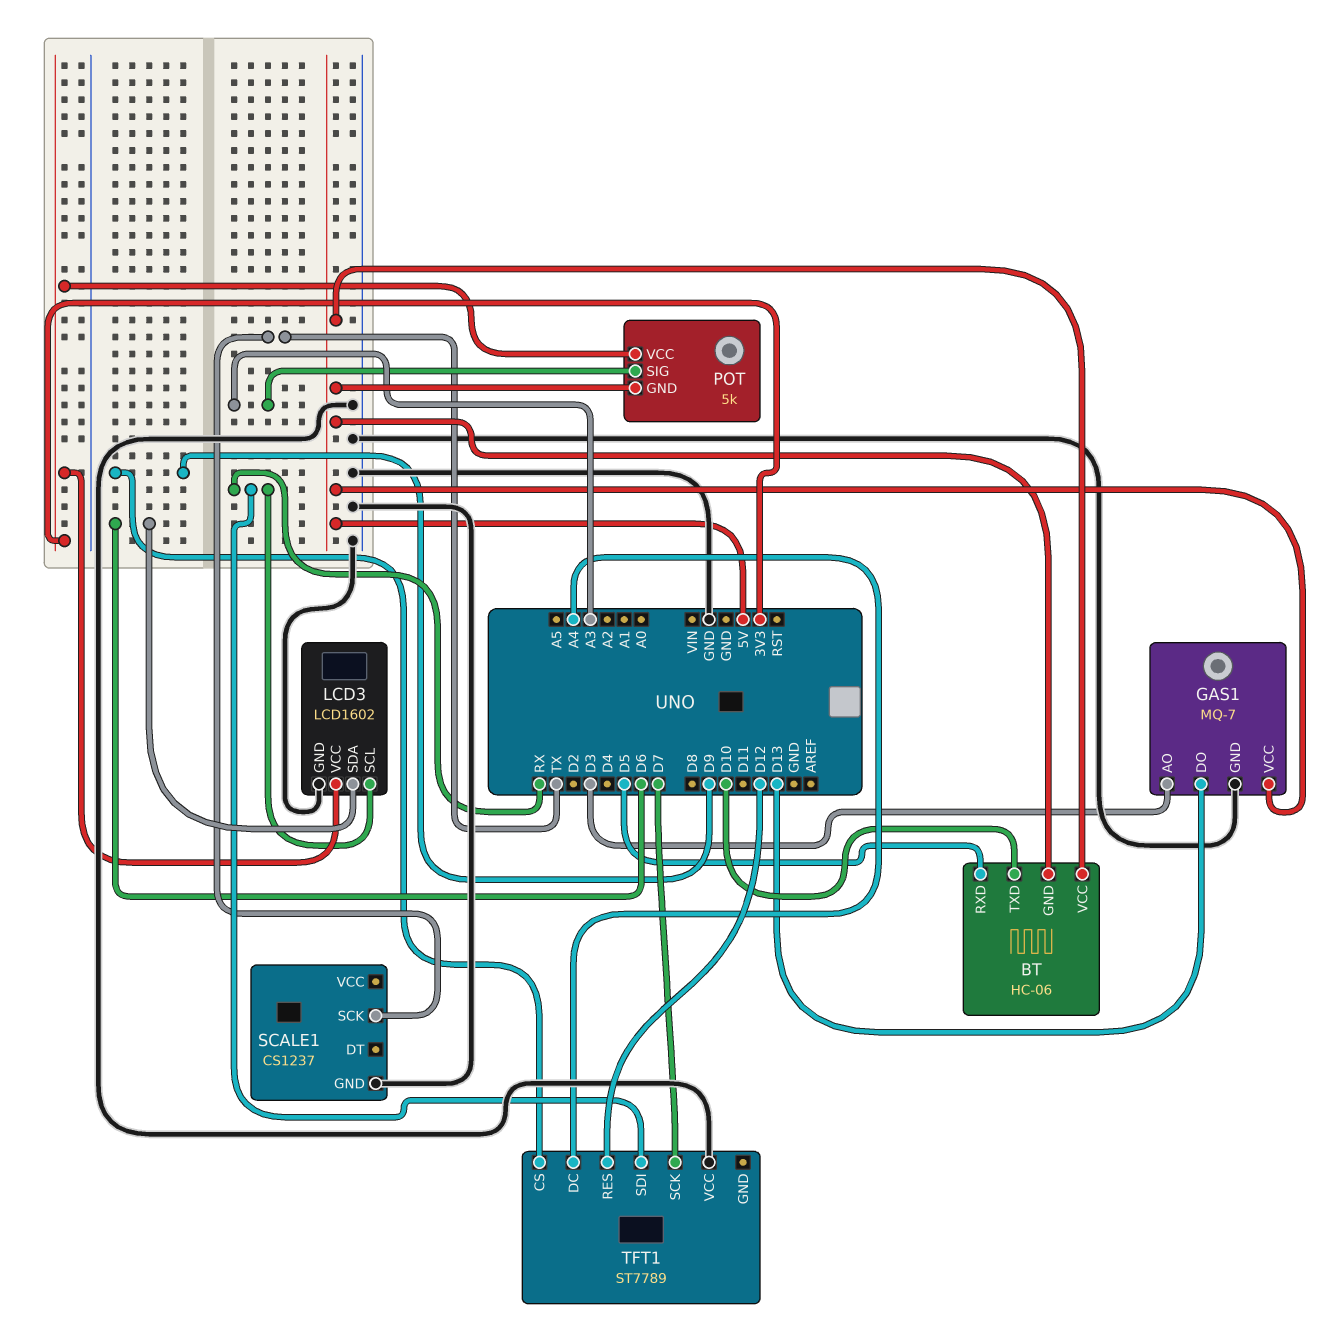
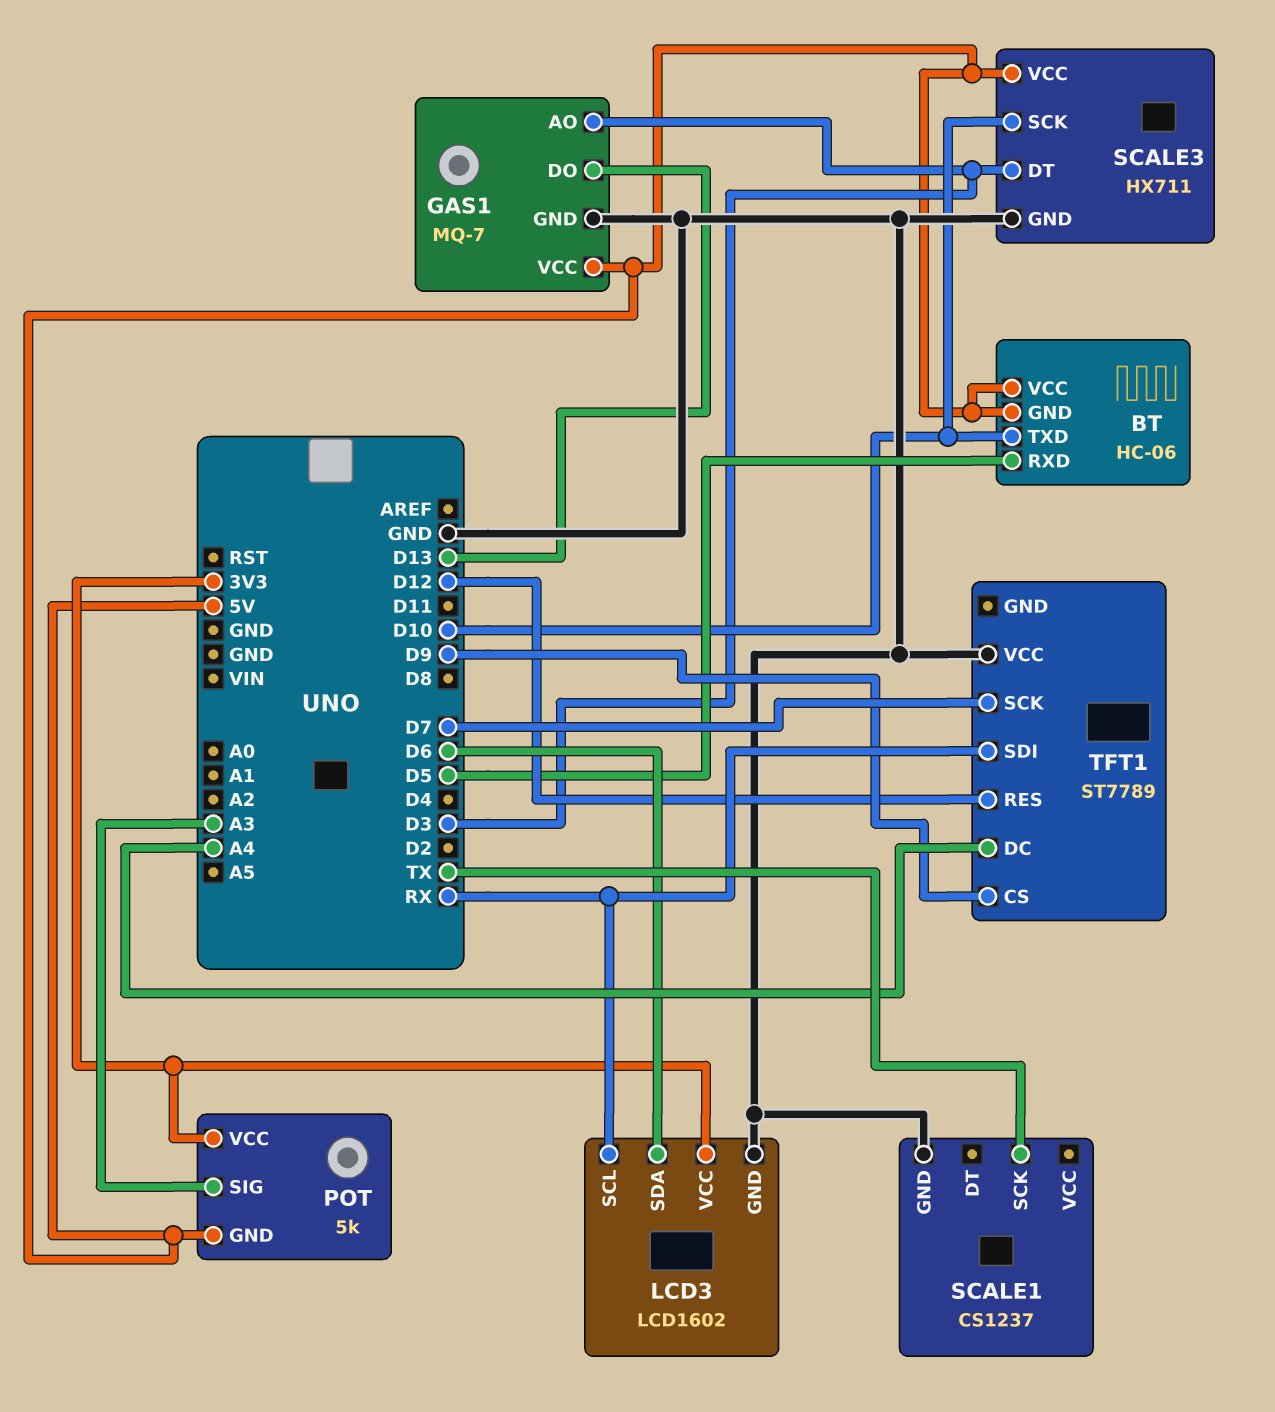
SCALE3: none -> HX711
SCALE3 pin DT: none -> D3
SCALE3 pin GND: none -> GND
SCALE3 pin SCK: none -> D10
SCALE3 pin VCC: none -> 5V

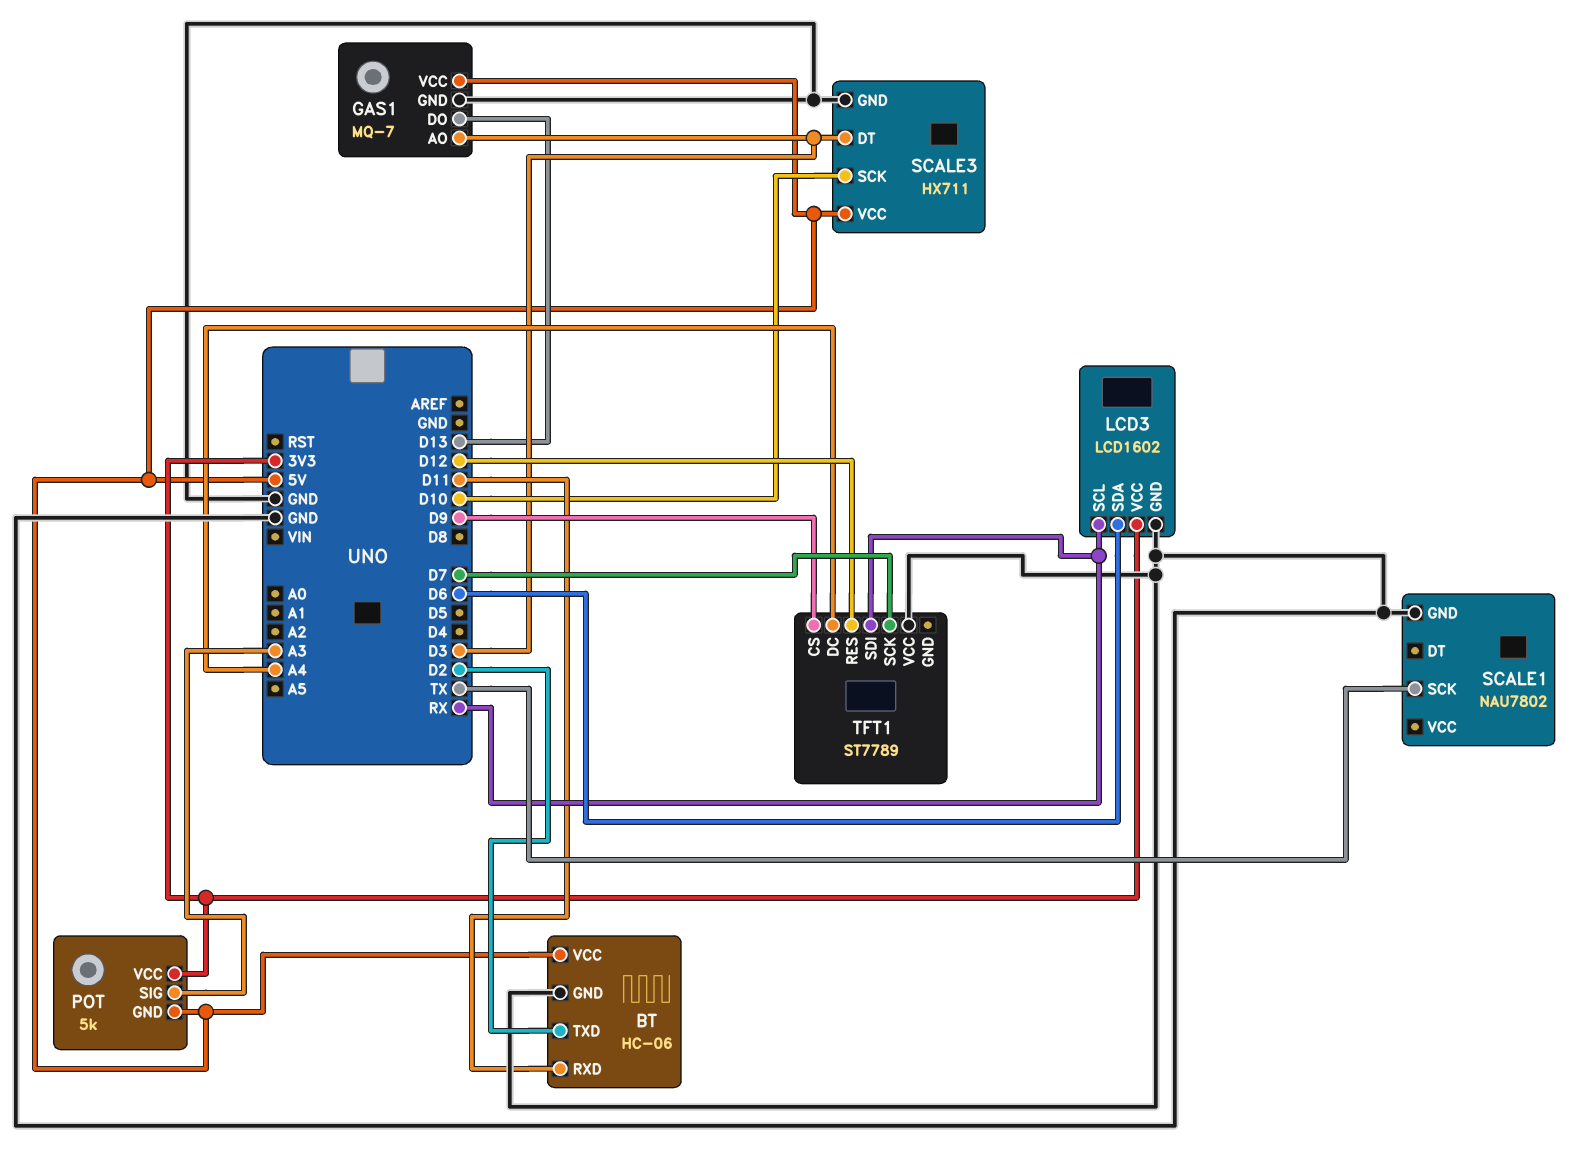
BT pin GND: 5V -> GND
BT pin RXD: D5 -> D11
BT pin TXD: D10 -> D2
SCALE1: CS1237 -> NAU7802

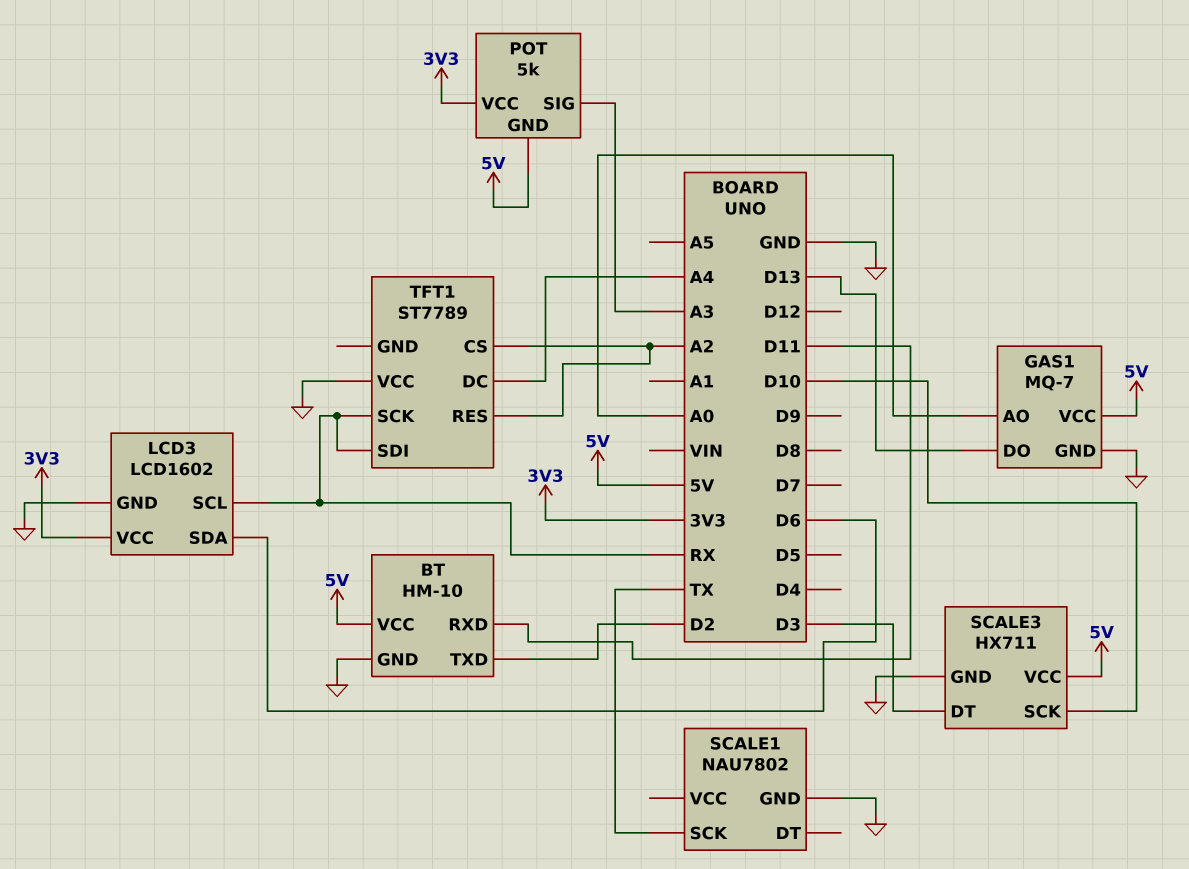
BT: HC-06 -> HM-10
GAS1 pin AO: D3 -> A0
TFT1 pin CS: D9 -> A2
TFT1 pin RES: D12 -> A2
TFT1 pin SCK: D7 -> RX

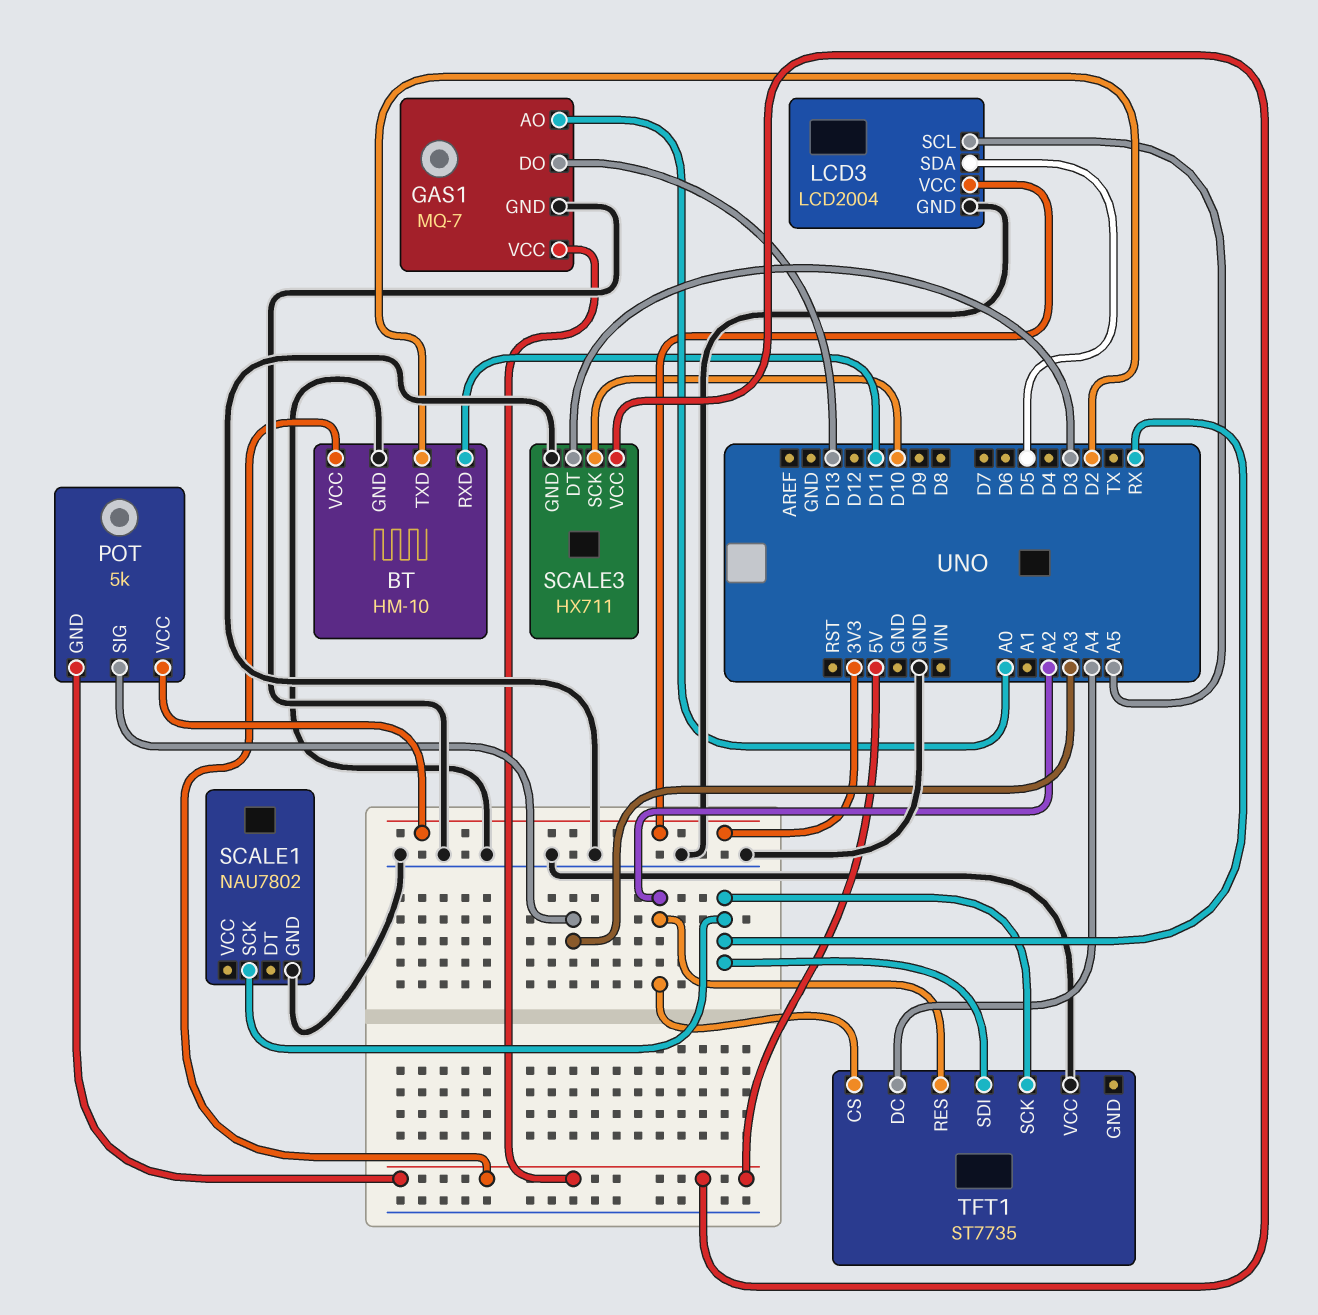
LCD3: LCD1602 -> LCD2004
LCD3 pin SCL: RX -> A5
LCD3 pin SDA: D6 -> D5
SCALE1 pin SCK: TX -> RX
TFT1: ST7789 -> ST7735

